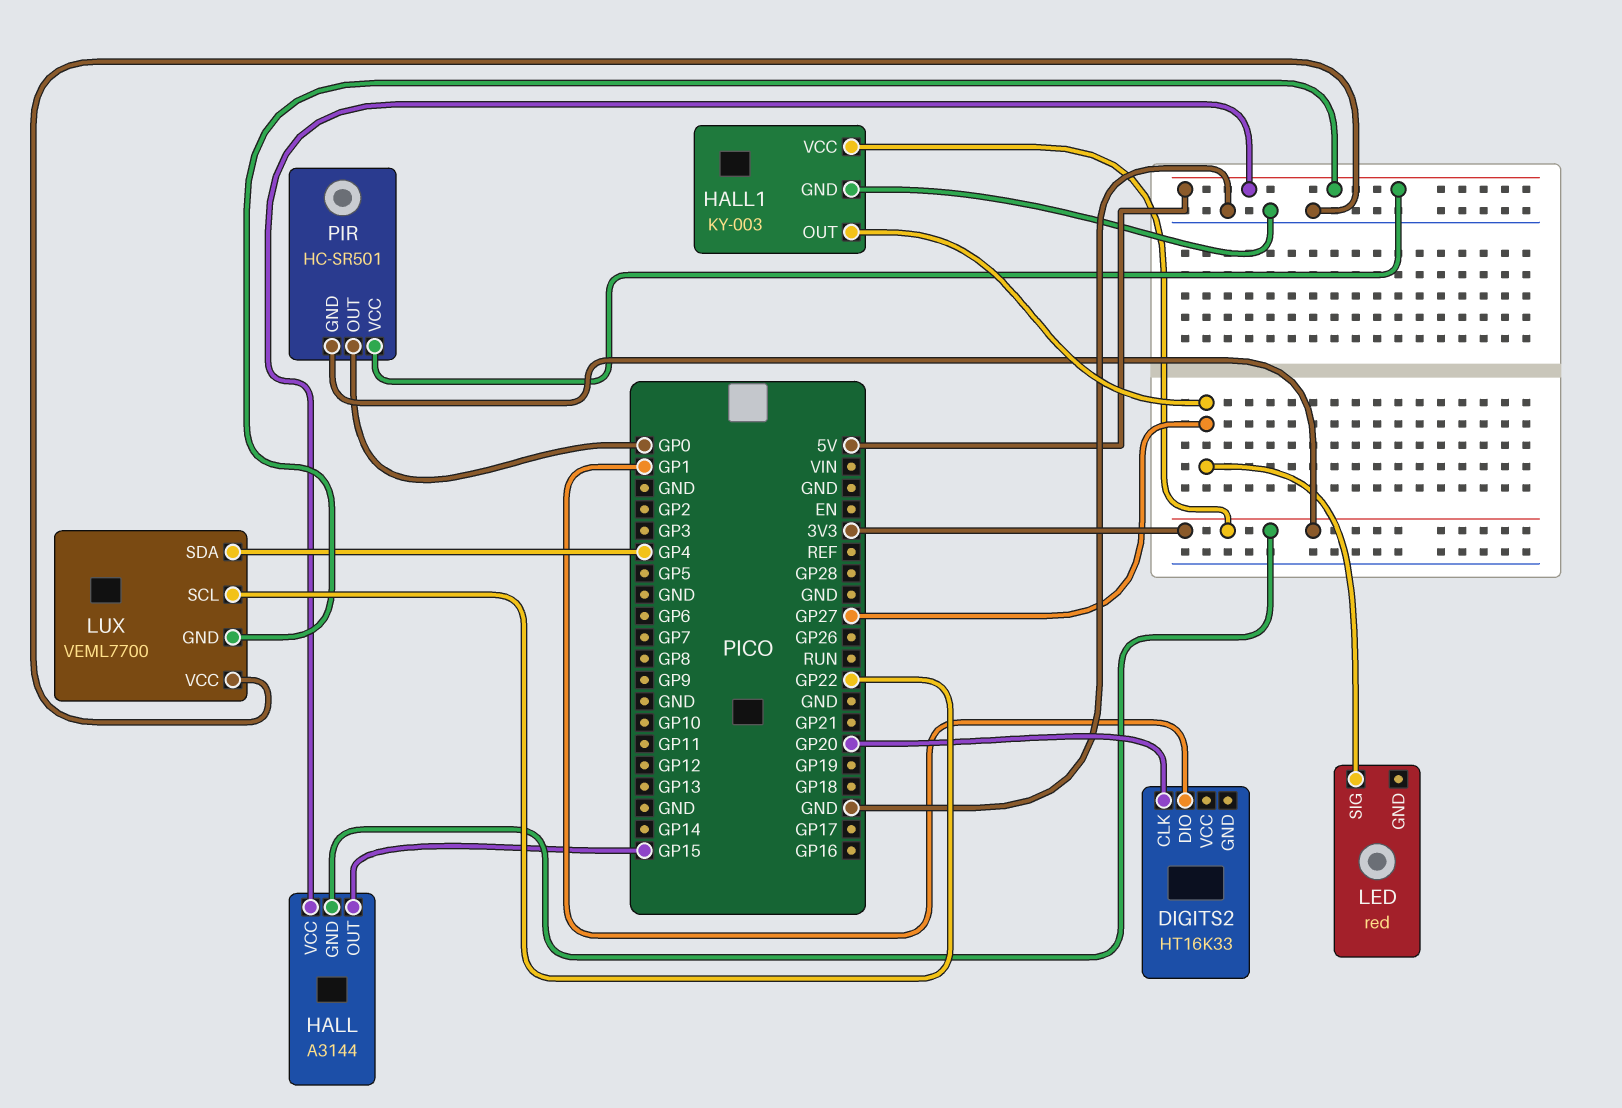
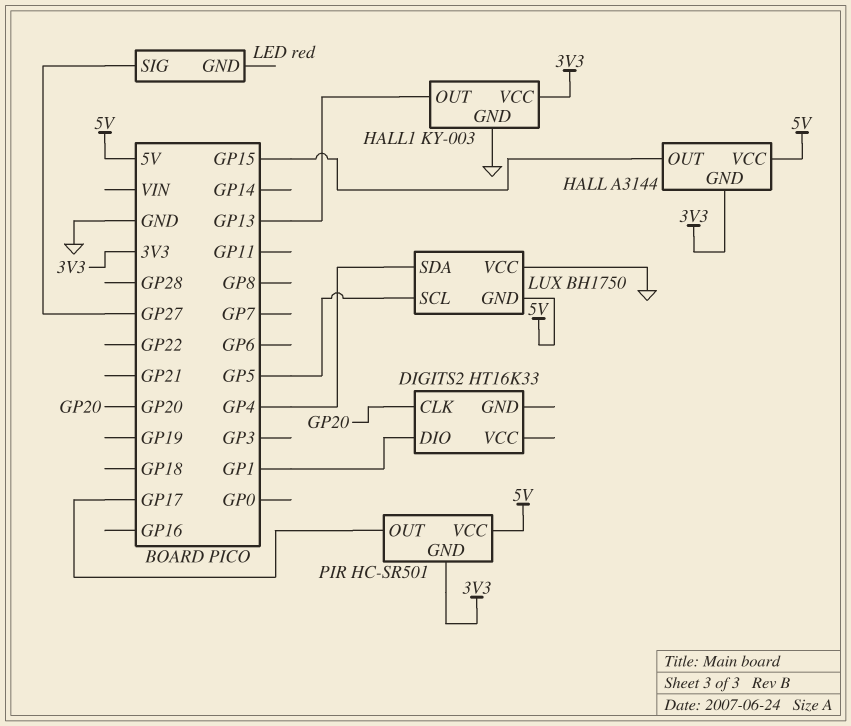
HALL1 pin OUT: GP27 -> GP13
LUX: VEML7700 -> BH1750
LUX pin SCL: GP22 -> GP5
PIR pin OUT: GP0 -> GP17

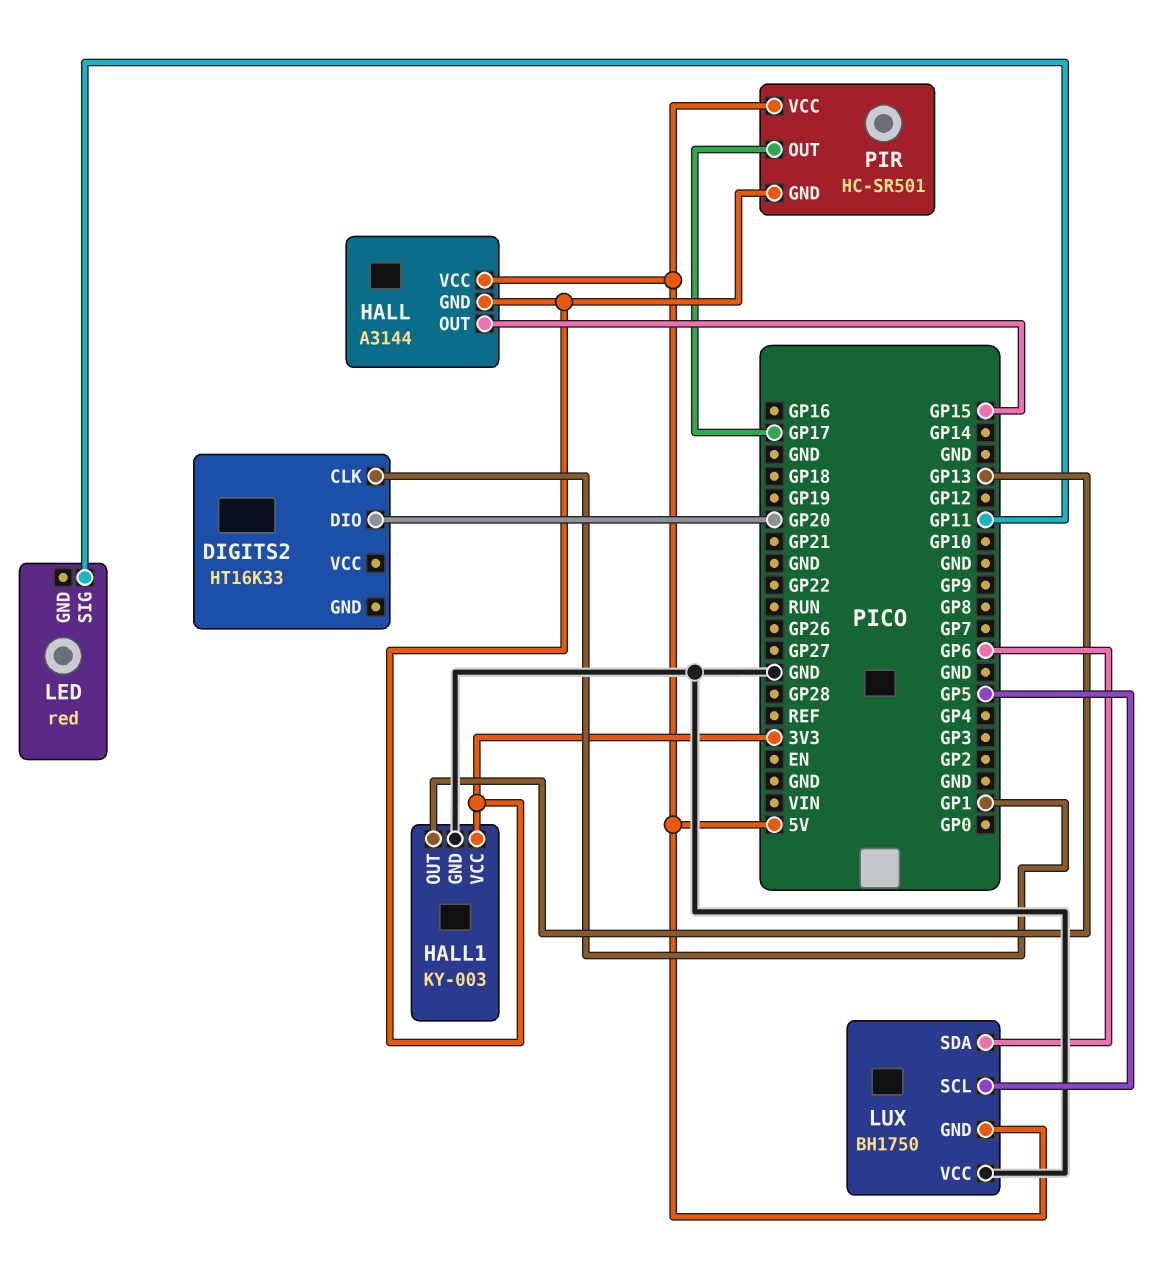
DIGITS2 pin CLK: GP20 -> GP1
DIGITS2 pin DIO: GP1 -> GP20
LED pin SIG: GP27 -> GP11
LUX pin SDA: GP4 -> GP6

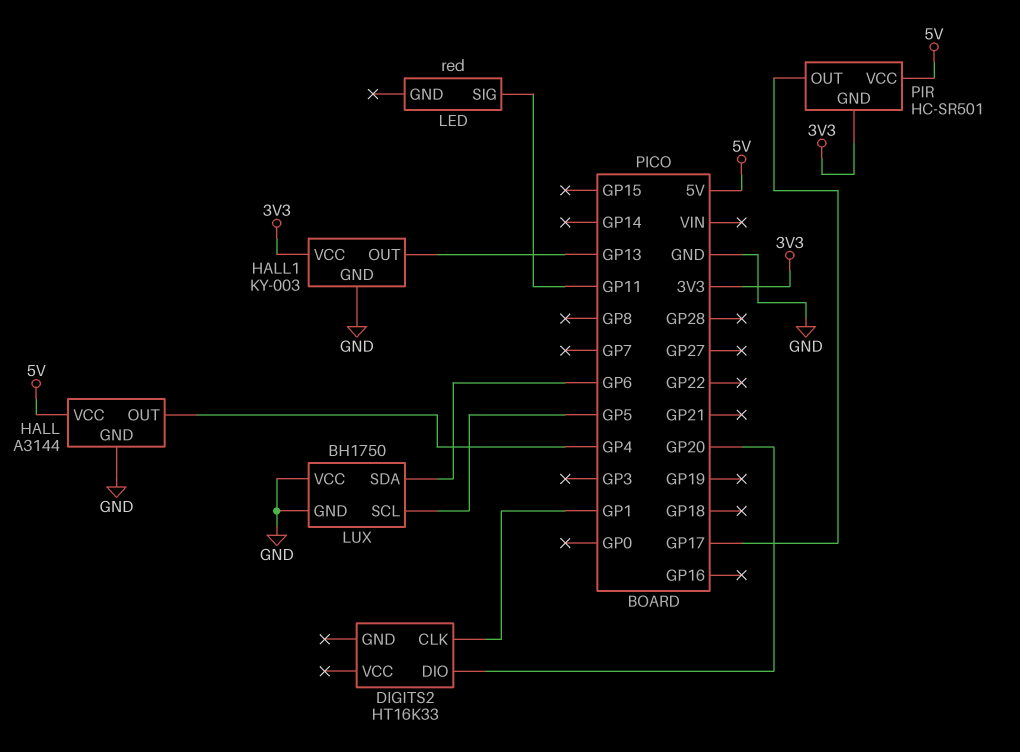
HALL pin GND: 3V3 -> GND
HALL pin OUT: GP15 -> GP4
LUX pin GND: 5V -> GND

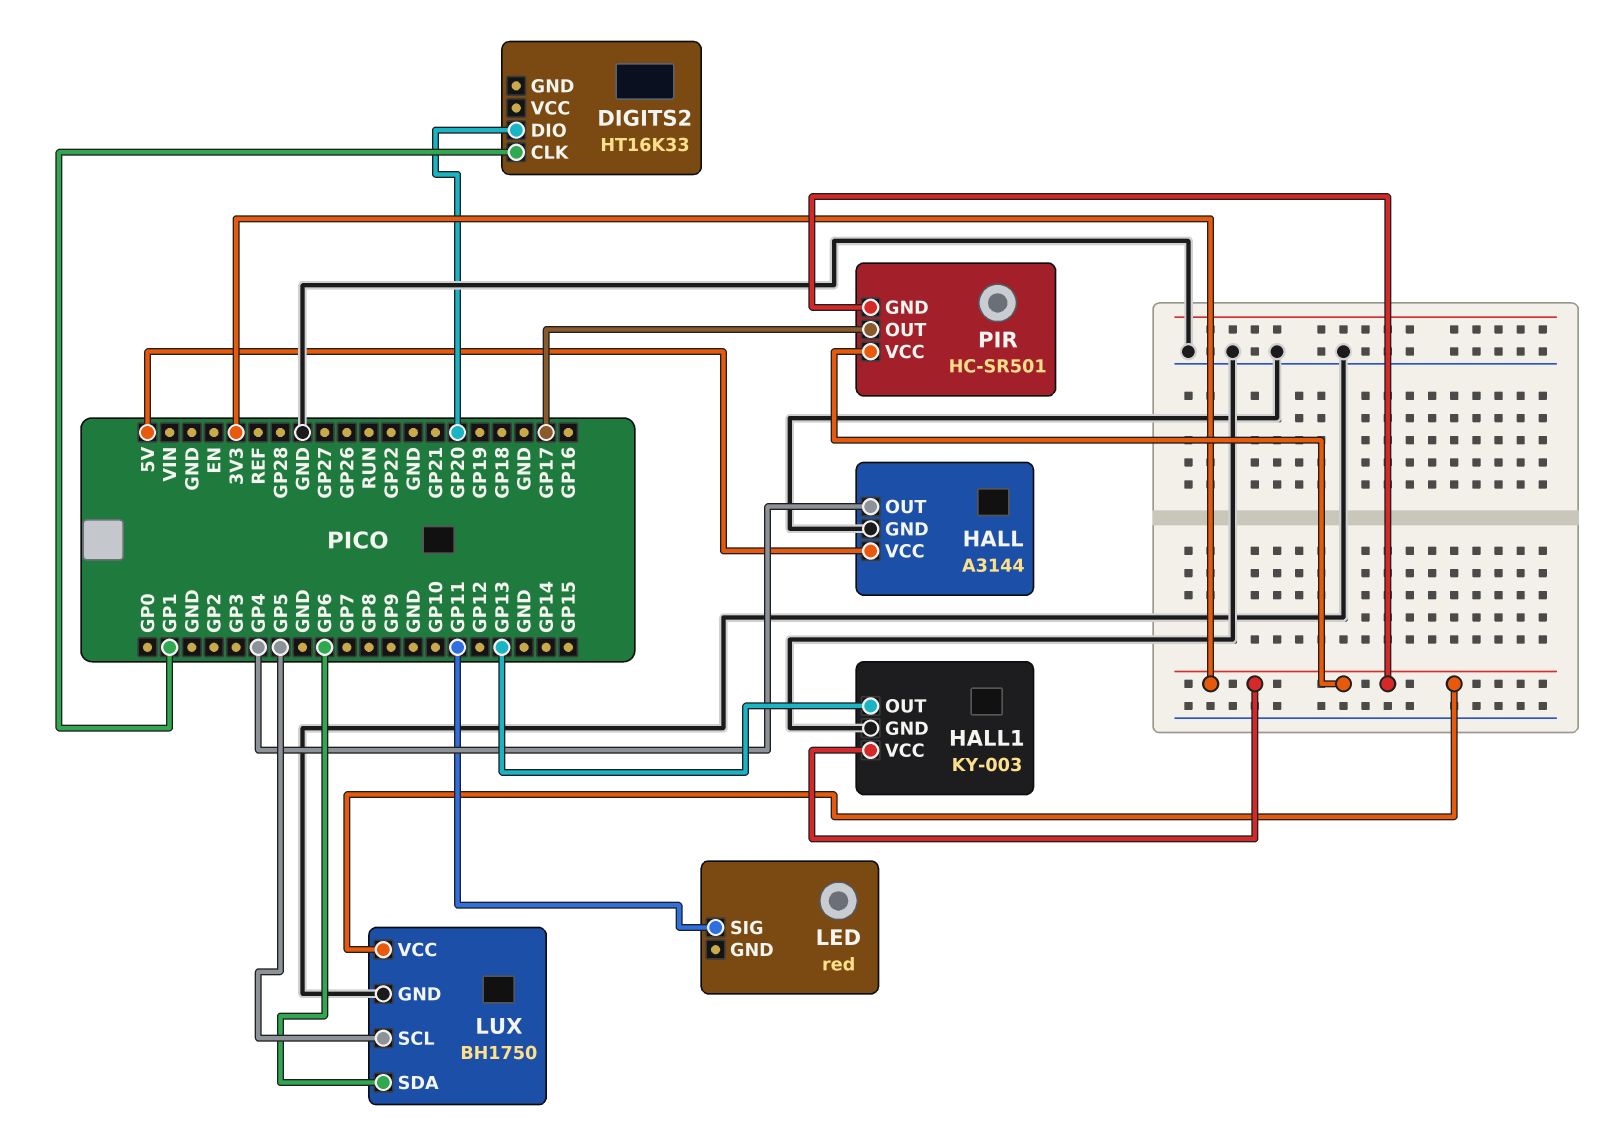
LUX pin VCC: GND -> 3V3
PIR pin VCC: 5V -> 3V3

